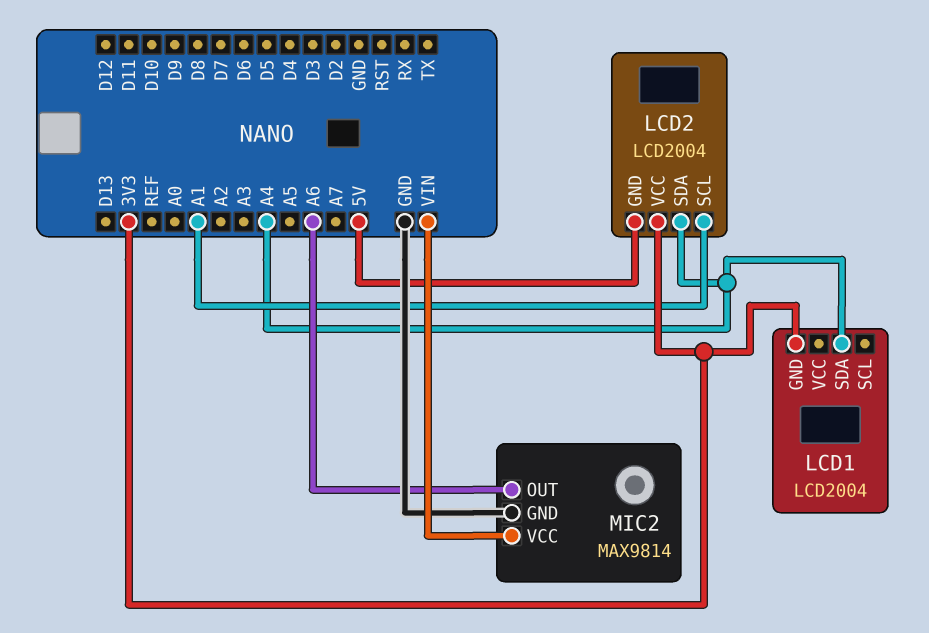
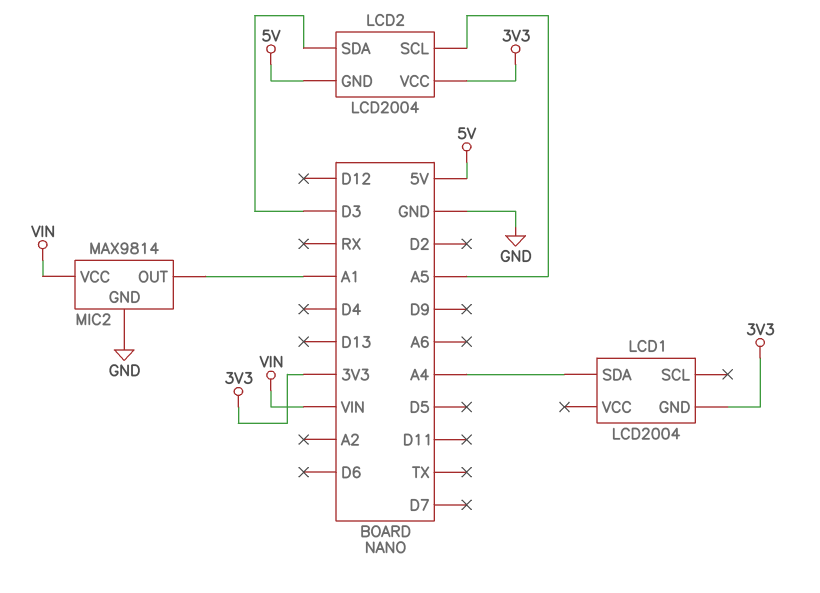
LCD2 pin SCL: A1 -> A5
LCD2 pin SDA: A4 -> D3
MIC2 pin OUT: A6 -> A1

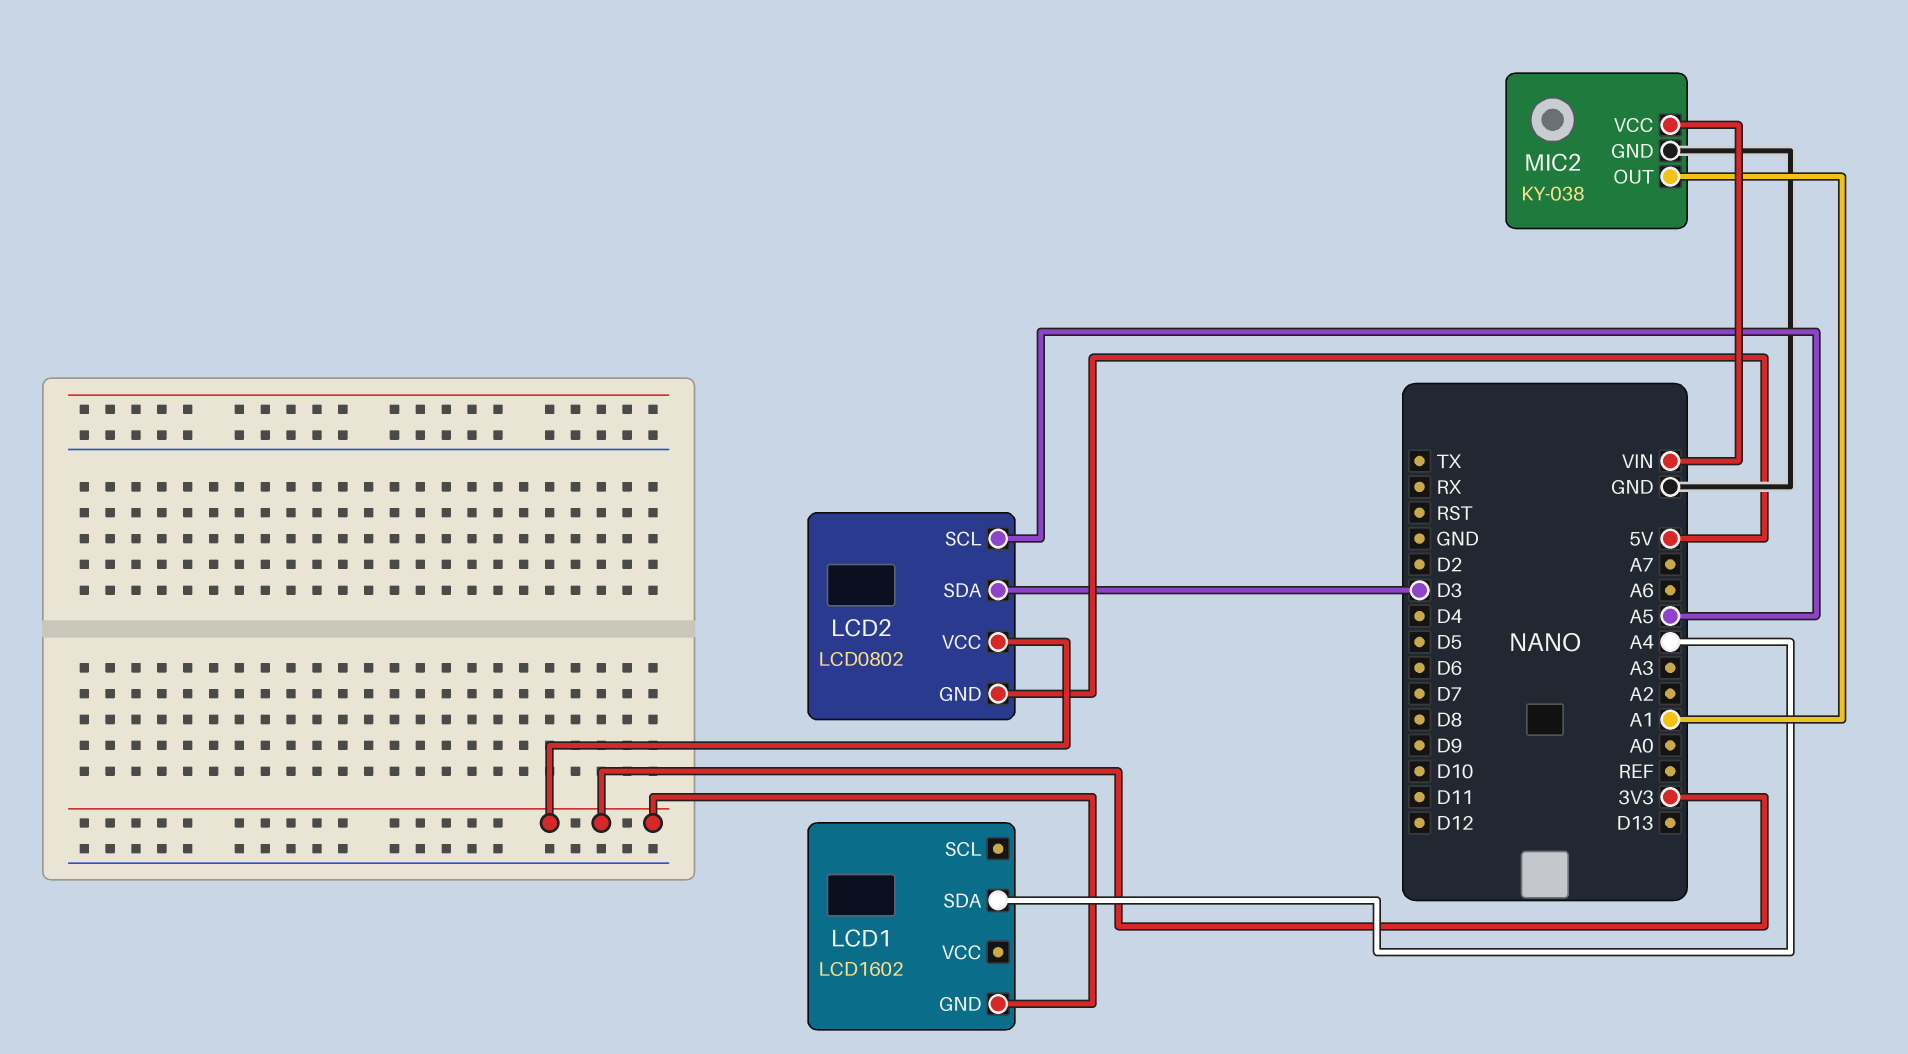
LCD1: LCD2004 -> LCD1602
LCD2: LCD2004 -> LCD0802
MIC2: MAX9814 -> KY-038

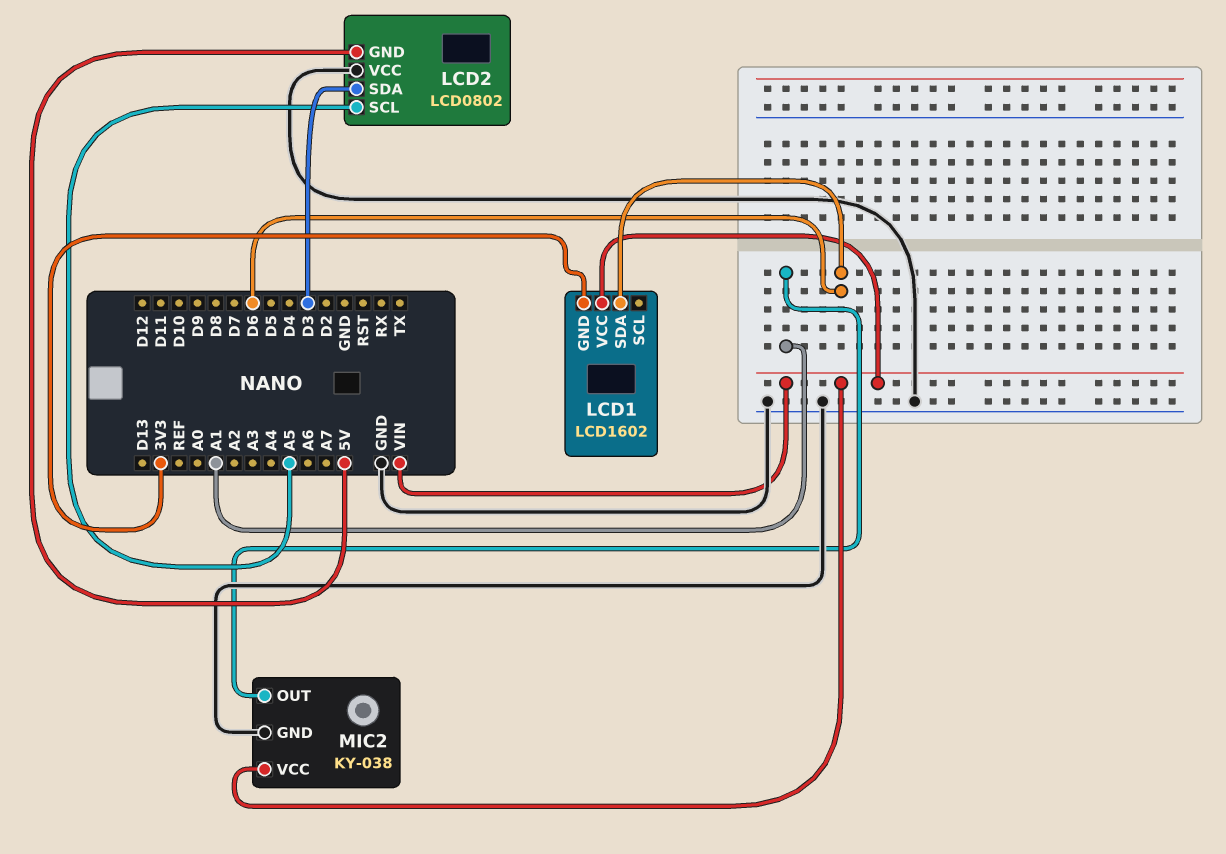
LCD1 pin SDA: A4 -> D6
LCD1 pin VCC: none -> VIN
LCD2 pin VCC: 3V3 -> GND

